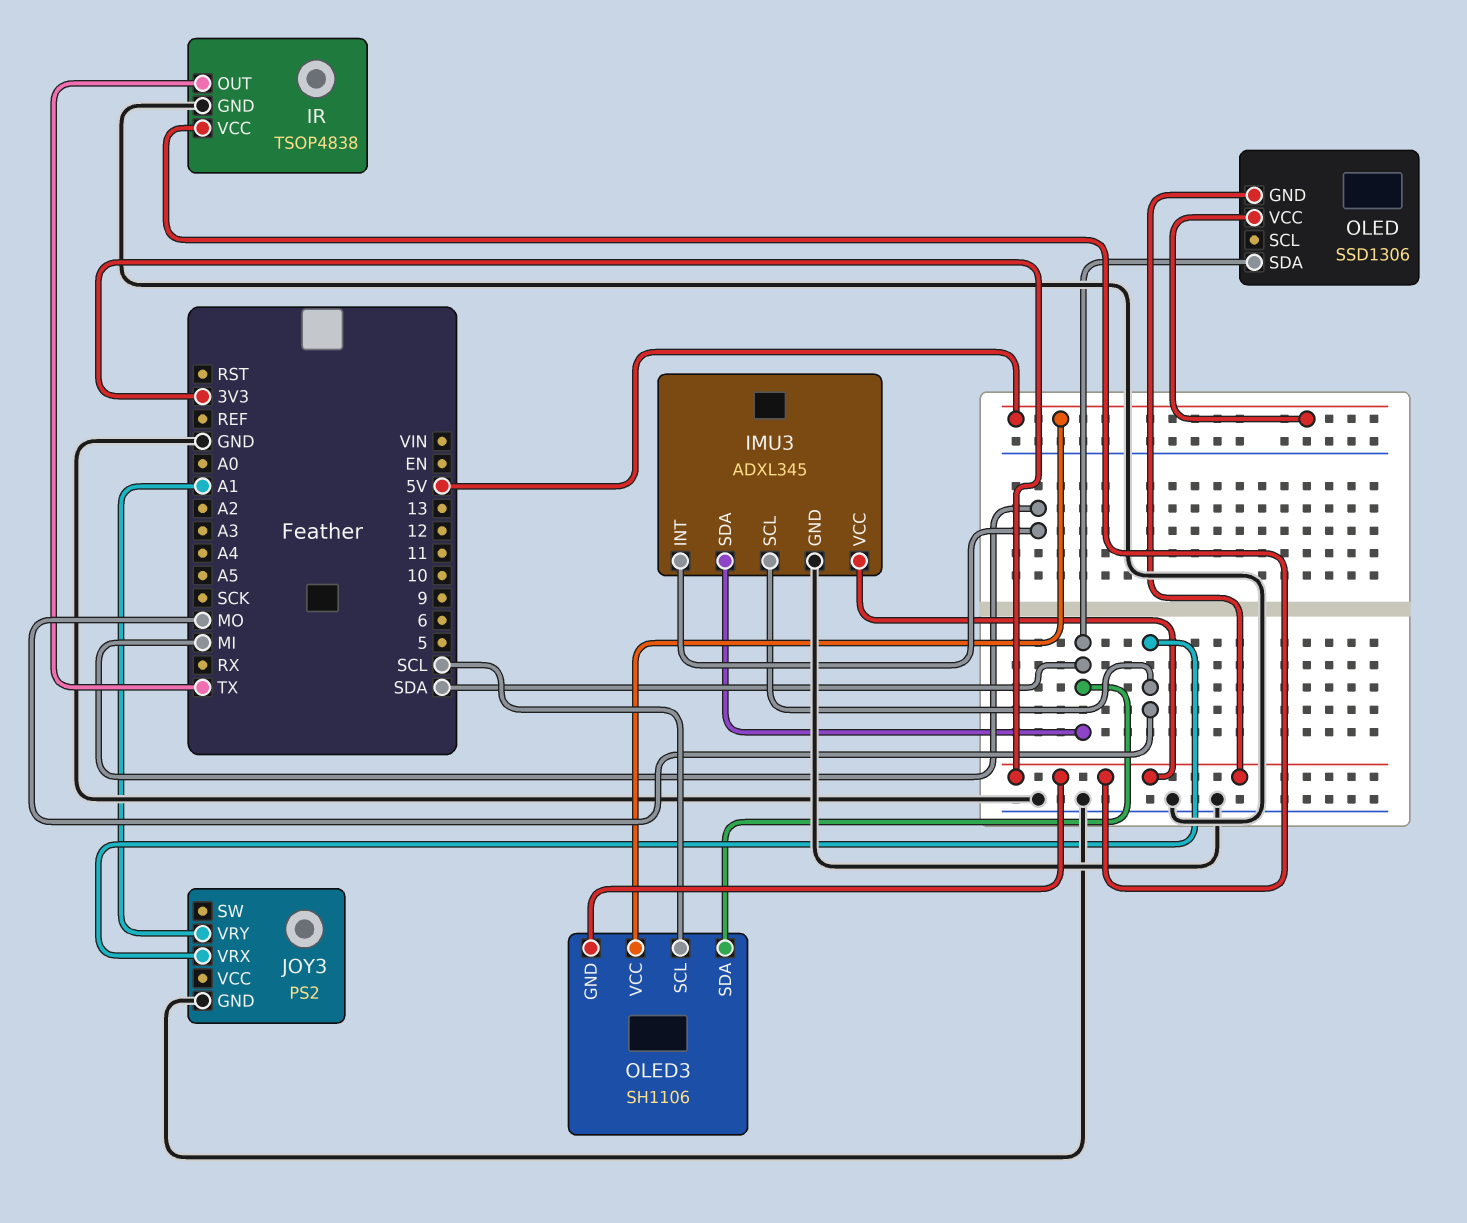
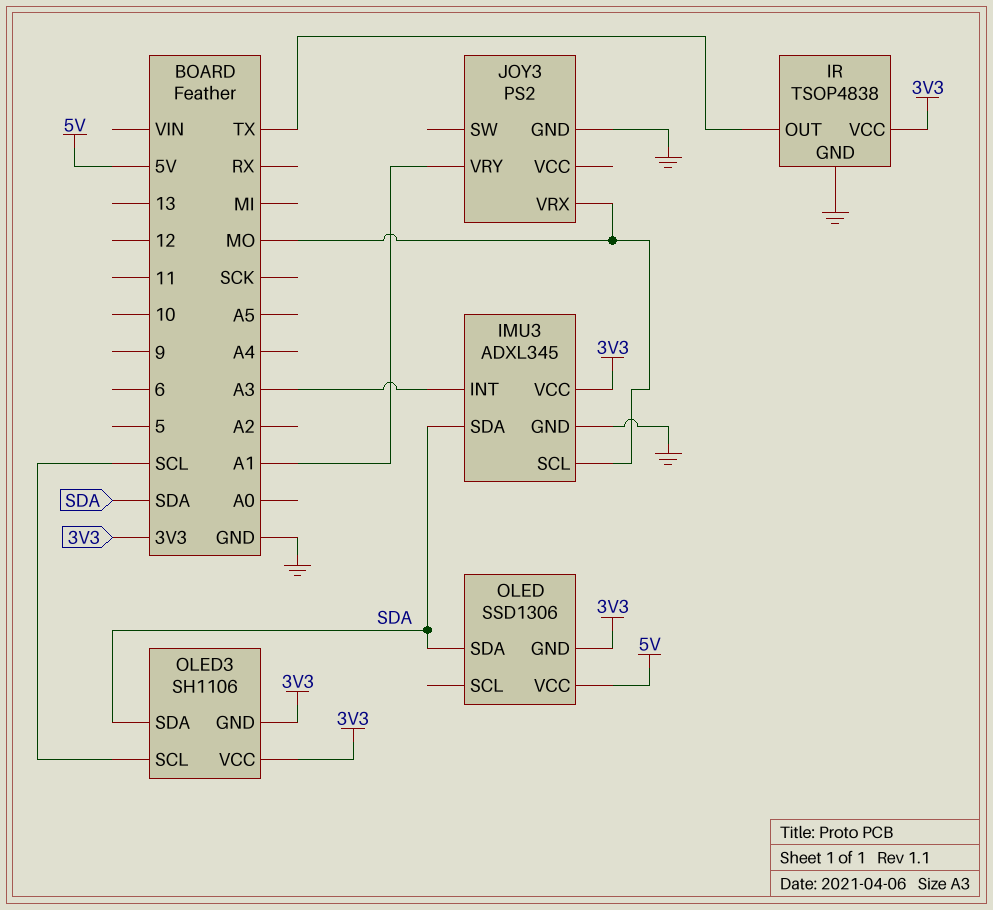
IMU3 pin INT: MI -> A3
OLED3 pin VCC: 5V -> 3V3

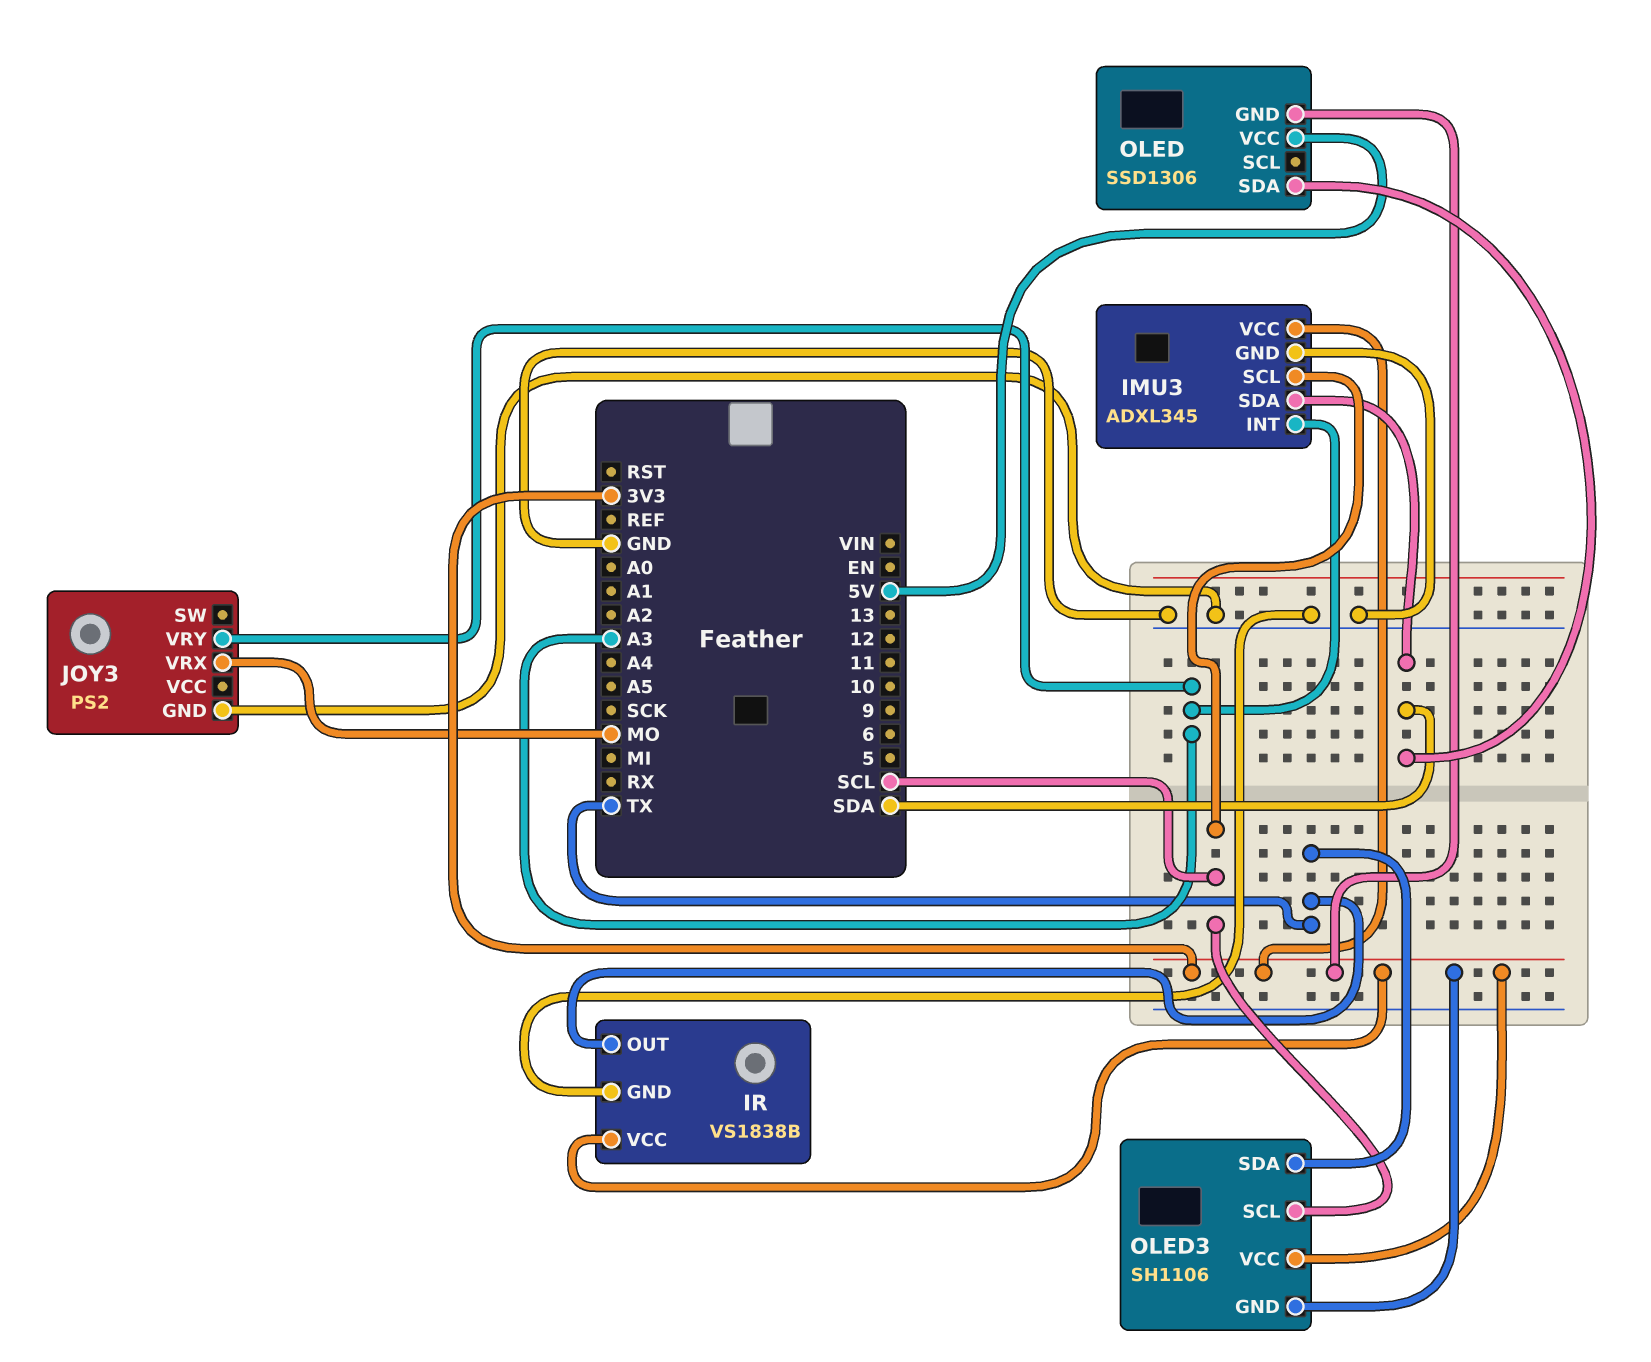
IMU3 pin SCL: MO -> SCL
IR: TSOP4838 -> VS1838B
JOY3 pin VRY: A1 -> A3
OLED3 pin SDA: SDA -> TX

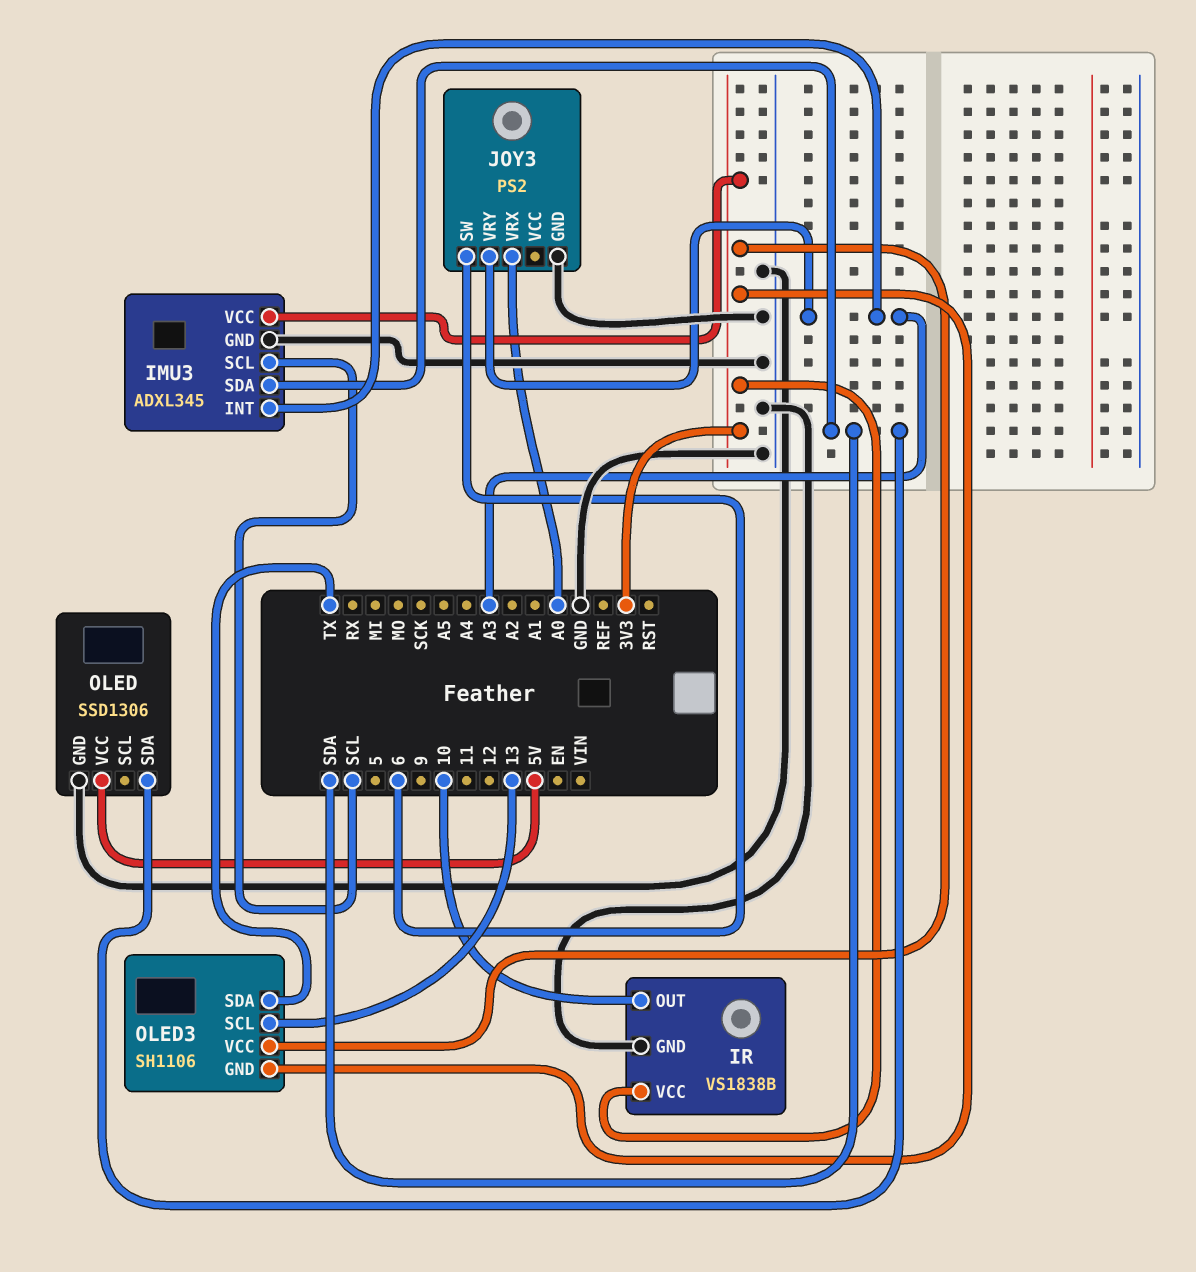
IR pin OUT: TX -> 10
JOY3 pin SW: none -> 6
JOY3 pin VRX: MO -> A0
OLED pin GND: 3V3 -> GND
OLED3 pin SCL: SCL -> 13

